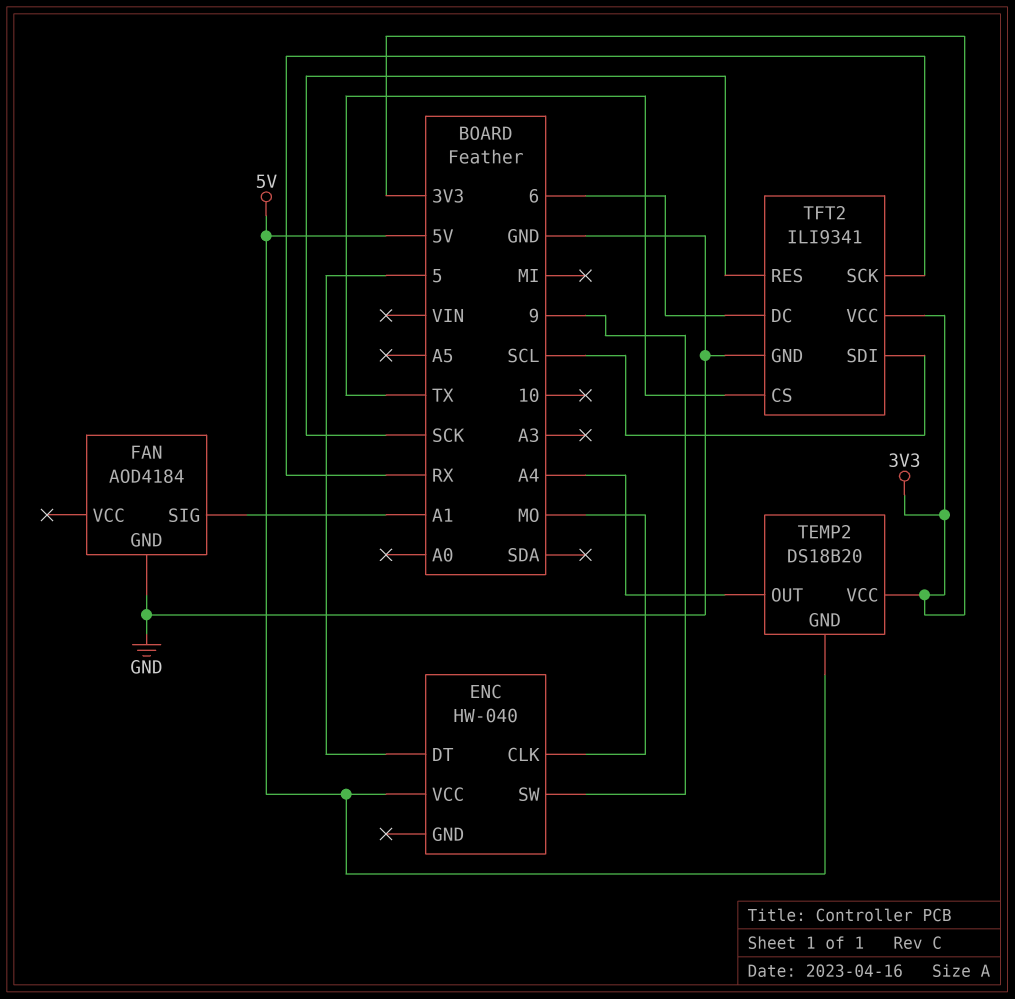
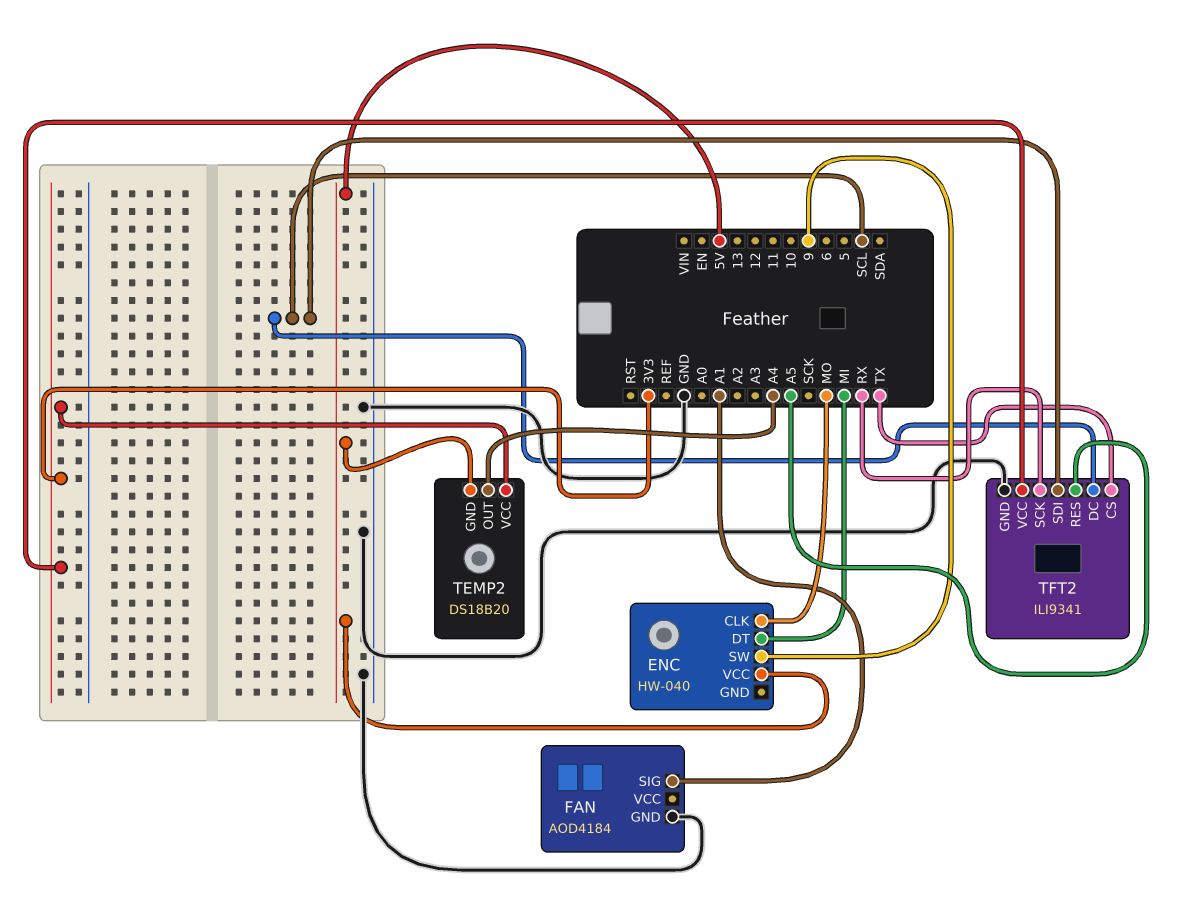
ENC pin DT: 5 -> MI
TFT2 pin DC: 6 -> SCL
TFT2 pin RES: SCK -> A5

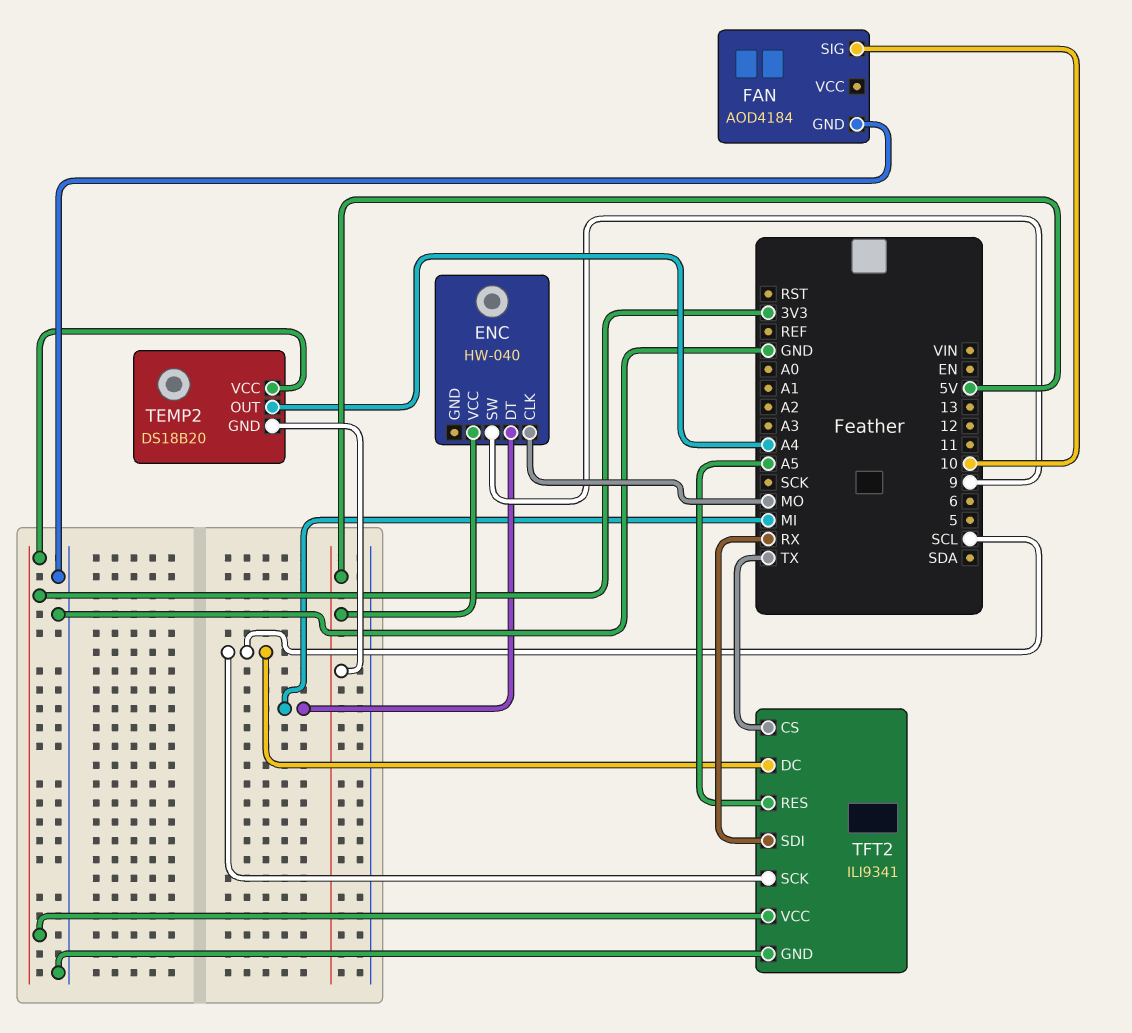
FAN pin SIG: A1 -> 10
TFT2 pin SCK: RX -> SCL
TFT2 pin SDI: SCL -> RX

